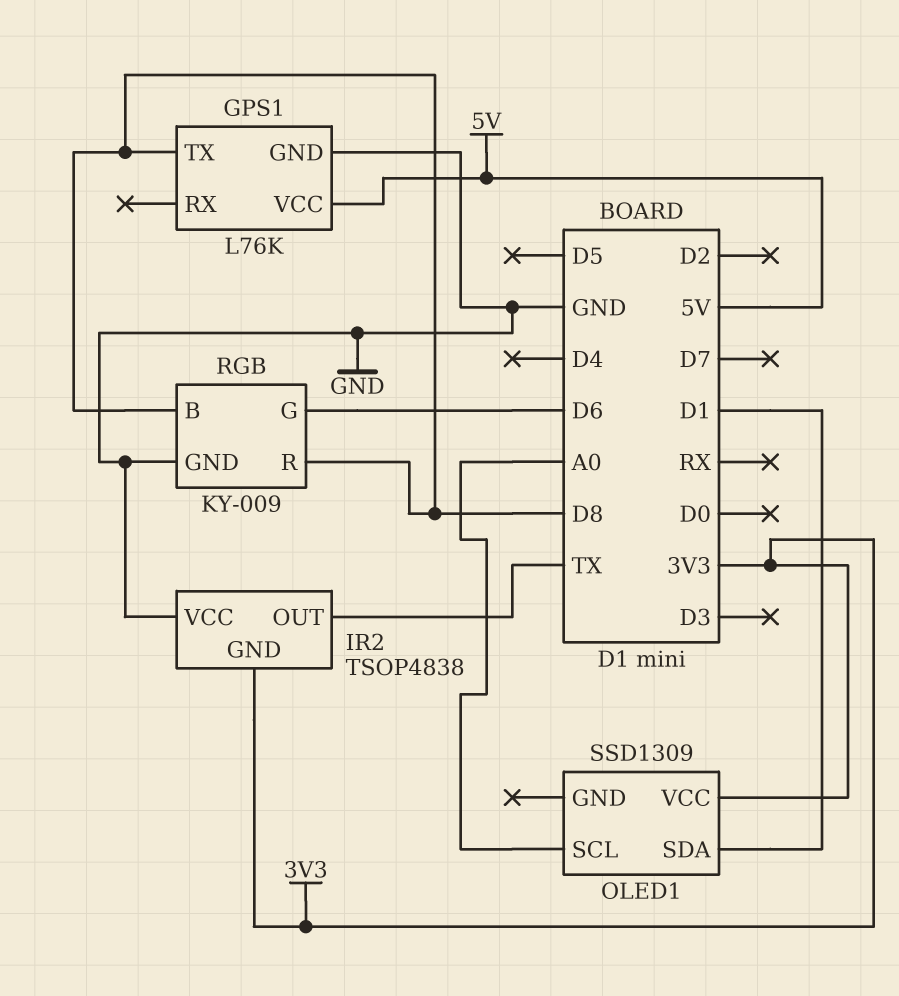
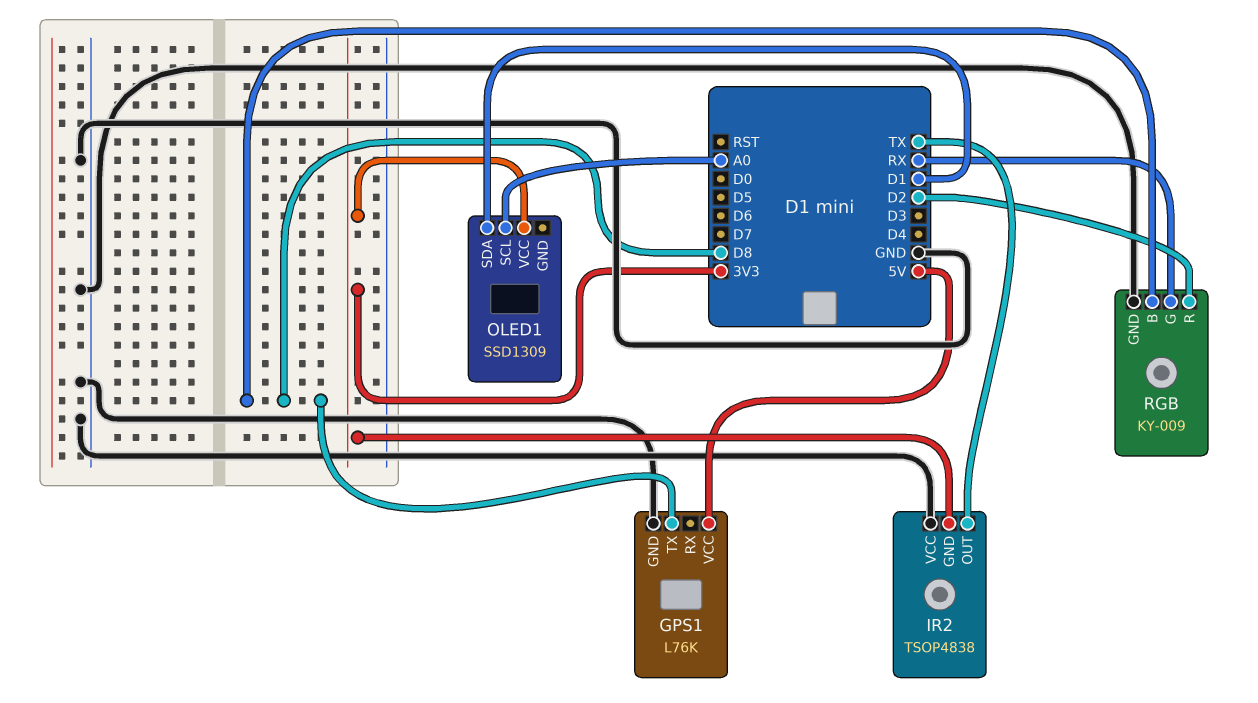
RGB pin G: D6 -> RX
RGB pin R: D8 -> D2

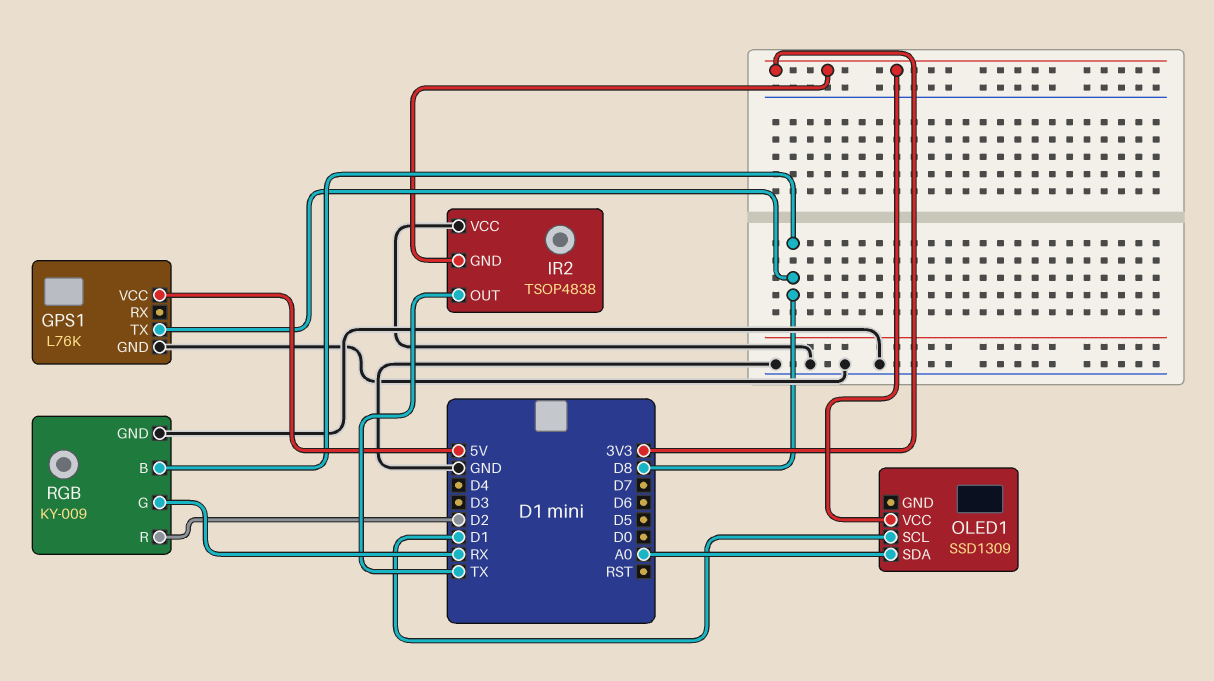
OLED1 pin SCL: A0 -> D1
OLED1 pin SDA: D1 -> A0

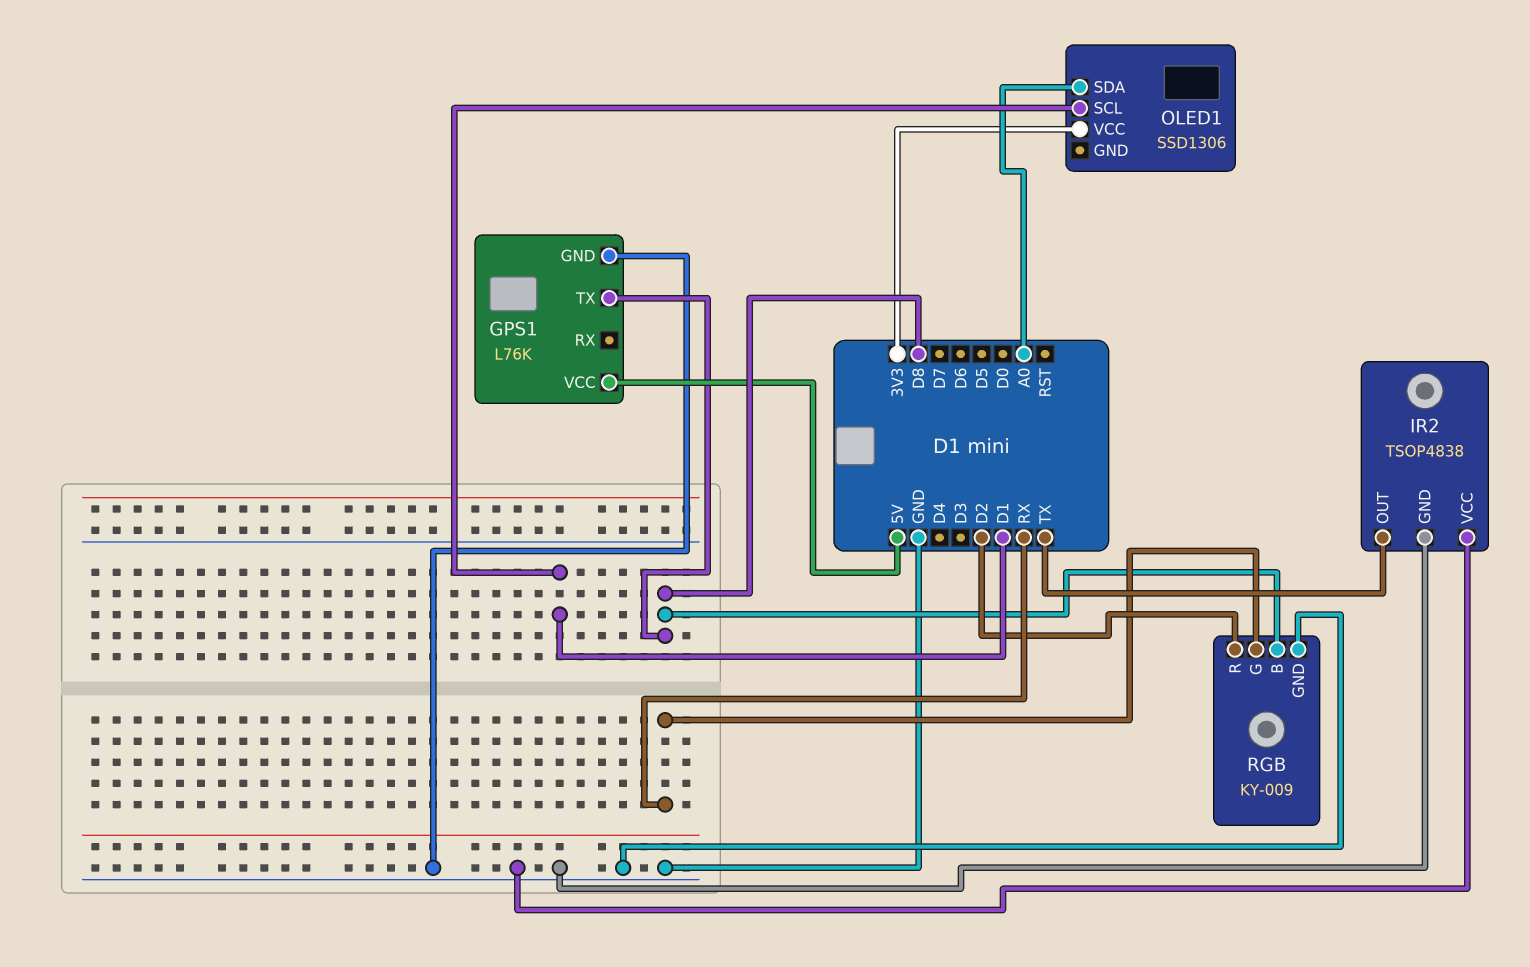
IR2 pin GND: 3V3 -> GND
OLED1: SSD1309 -> SSD1306

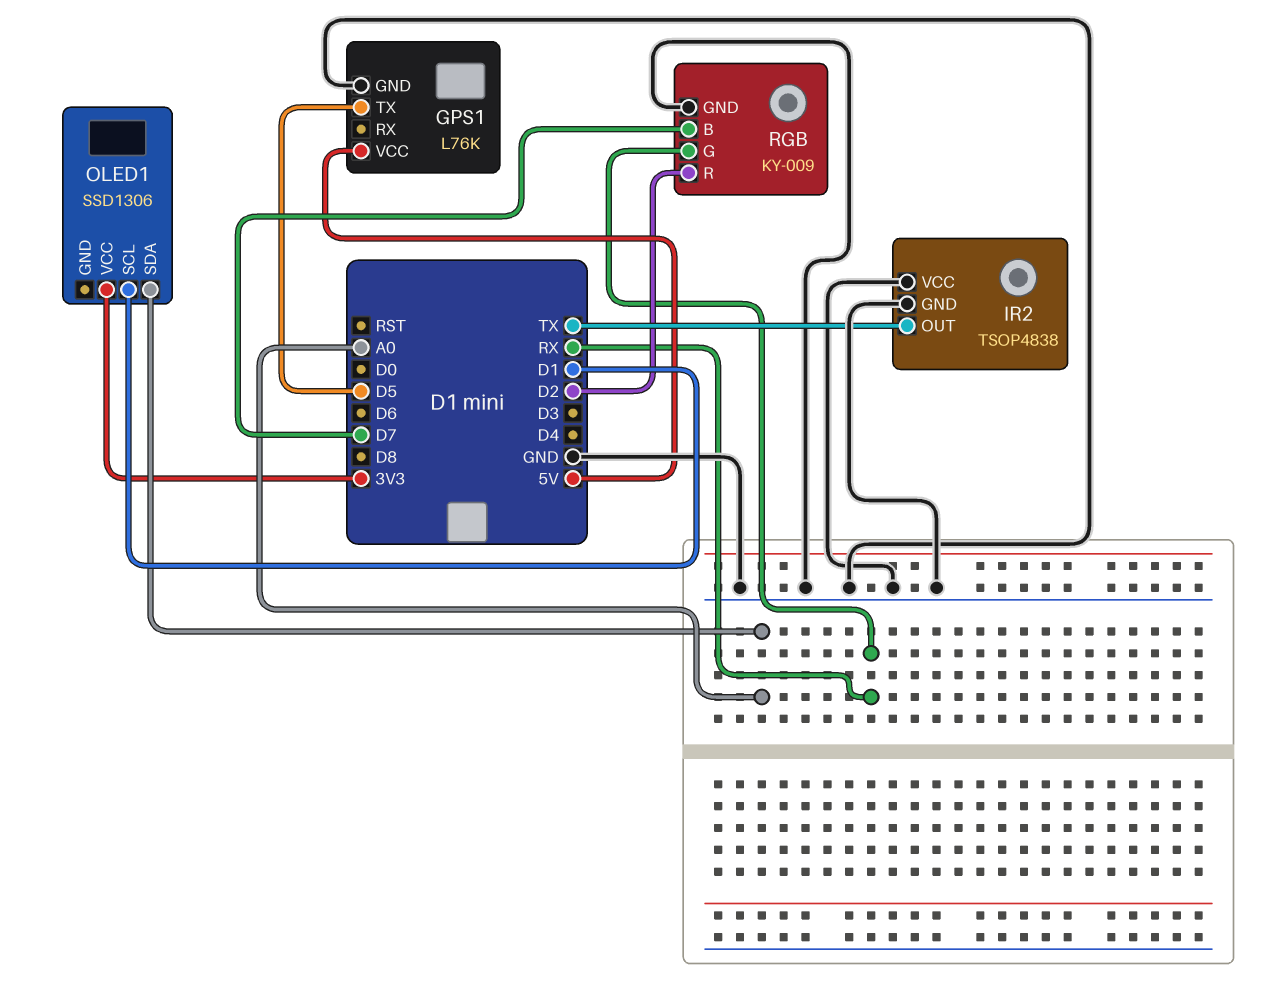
GPS1 pin TX: D8 -> D5
RGB pin B: D8 -> D7

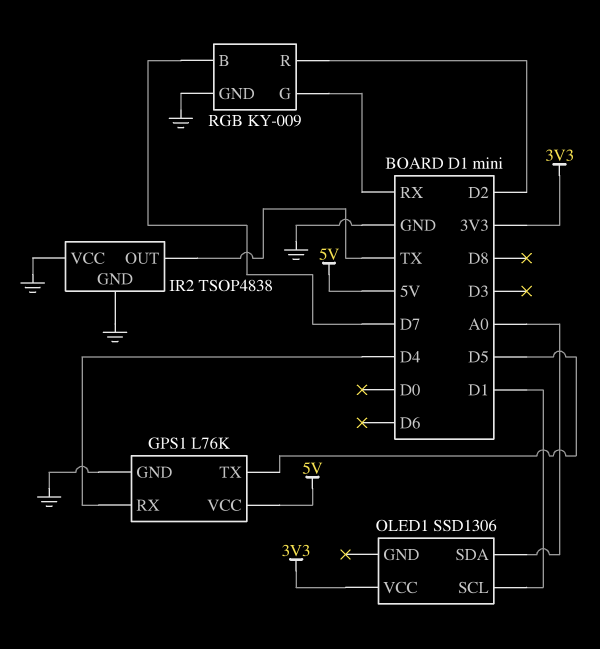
GPS1 pin RX: none -> D4

